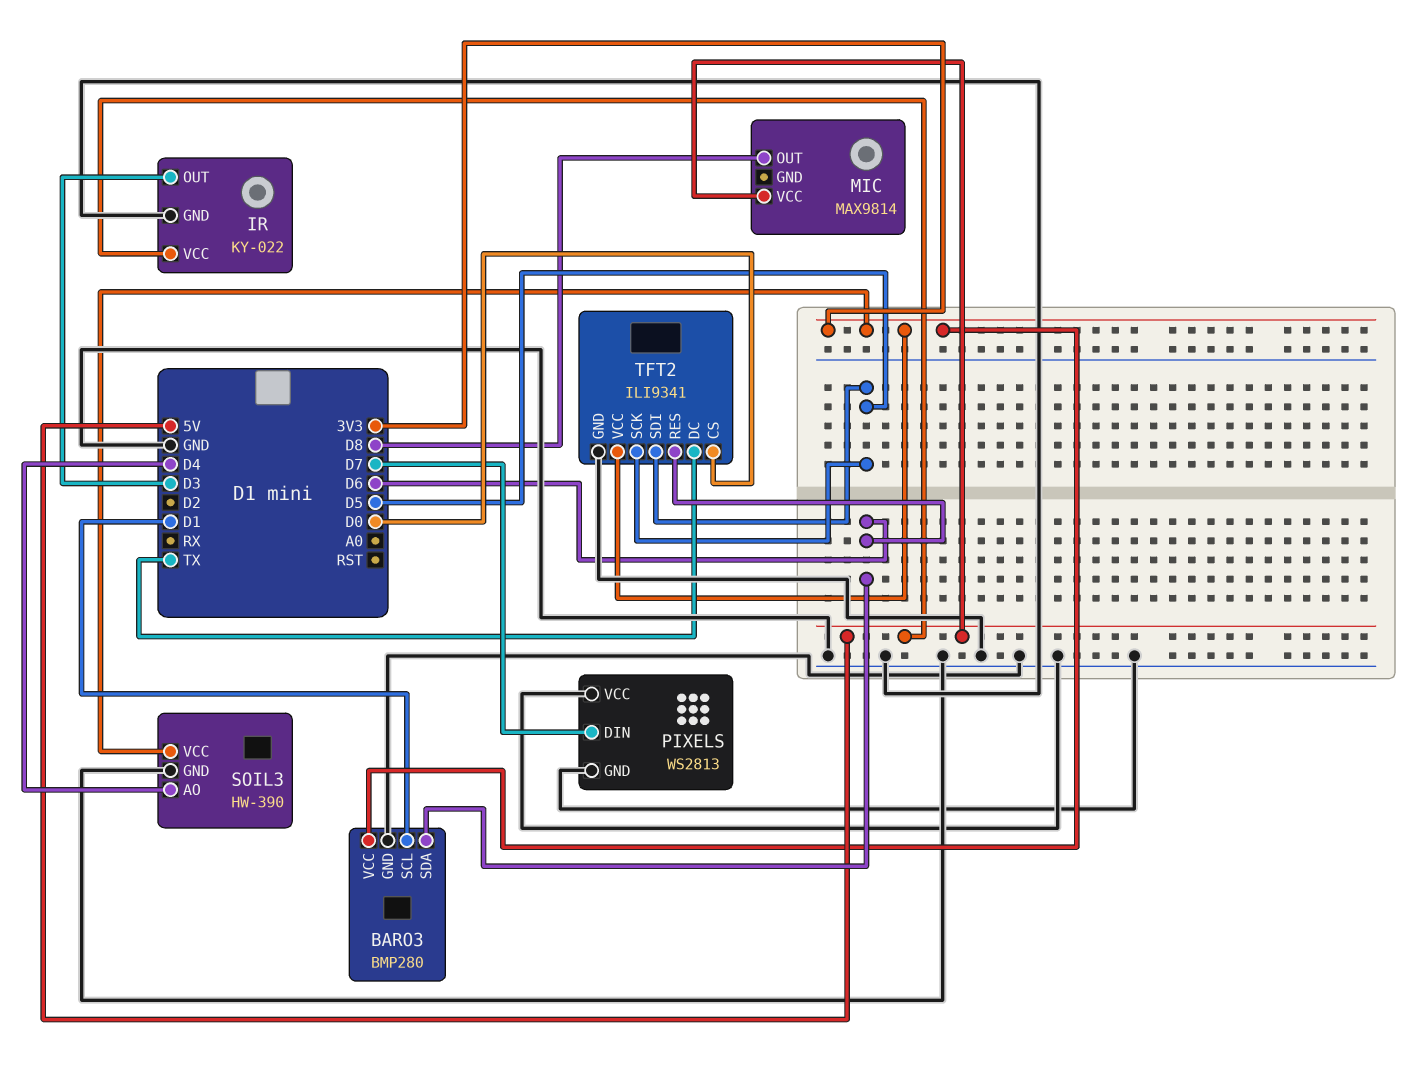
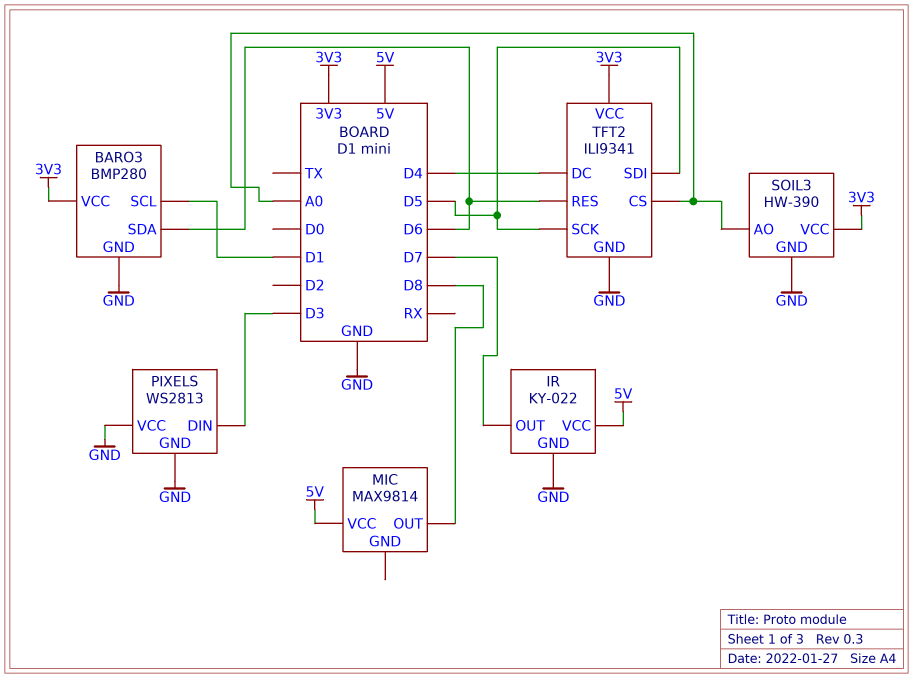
IR pin OUT: D3 -> D7
PIXELS pin DIN: D7 -> D3
SOIL3 pin AO: D4 -> A0
TFT2 pin CS: D0 -> A0
TFT2 pin DC: TX -> D4

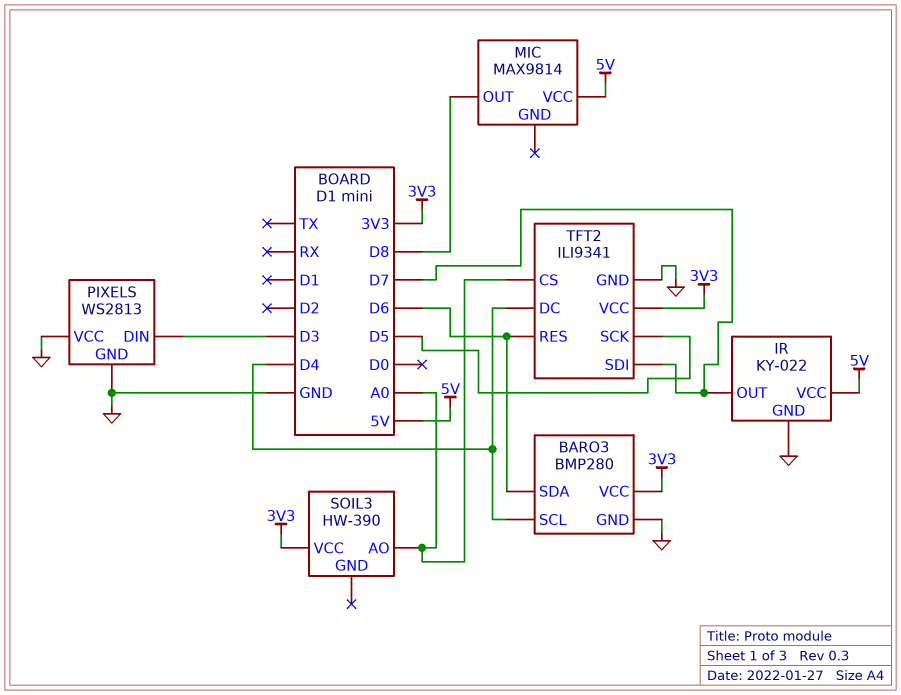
BARO3 pin SCL: D1 -> D4
SOIL3 pin GND: GND -> none
TFT2 pin SDI: D5 -> D7

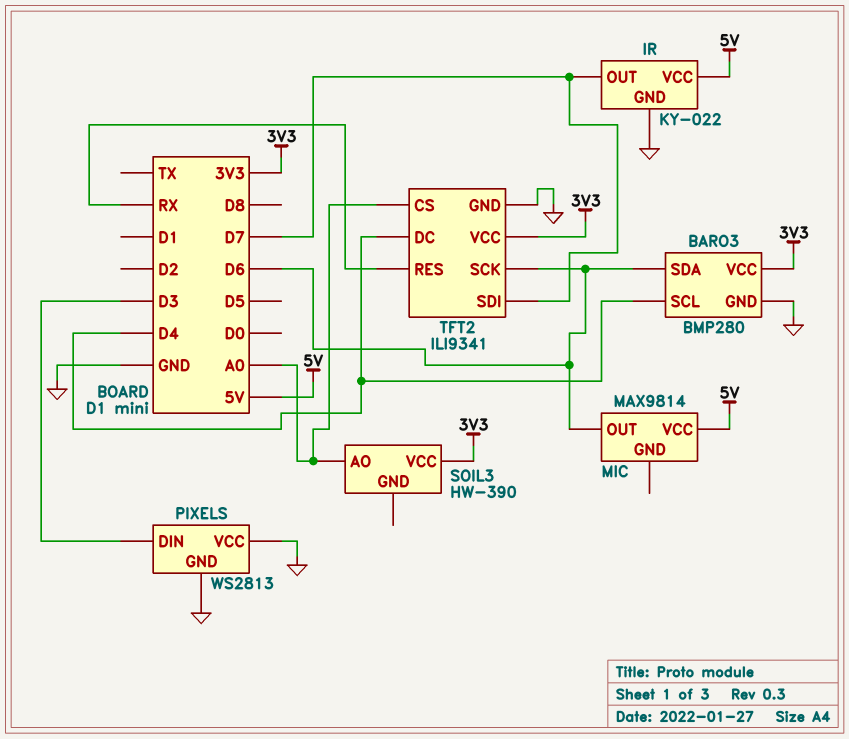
MIC pin OUT: D8 -> D6
TFT2 pin RES: D6 -> RX
TFT2 pin SCK: D5 -> D6

